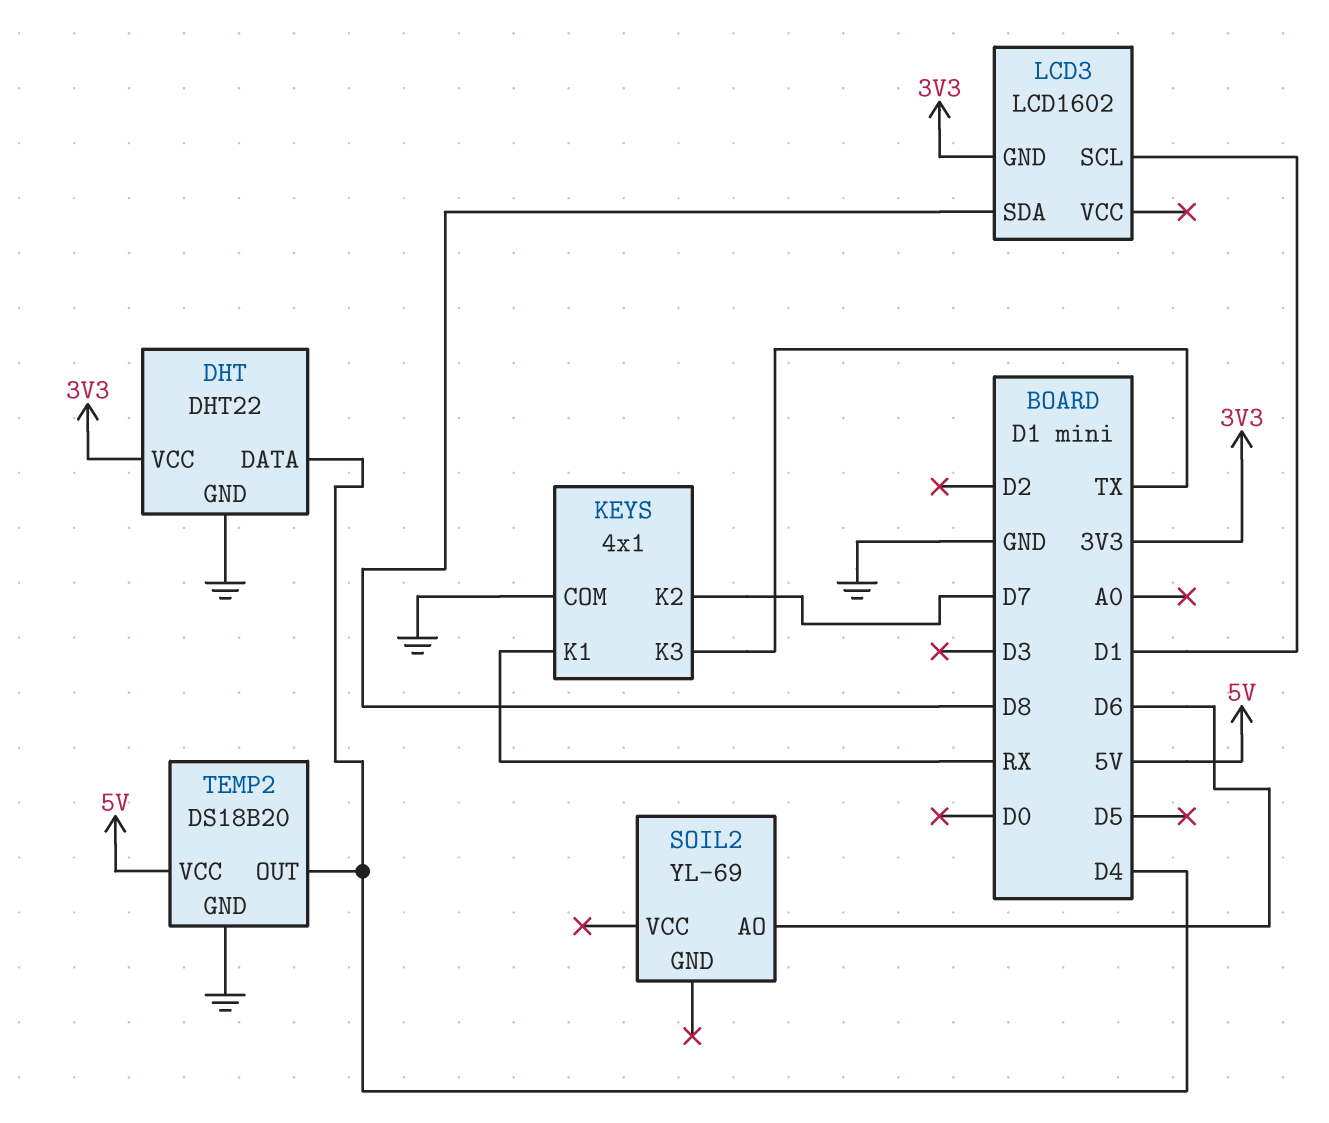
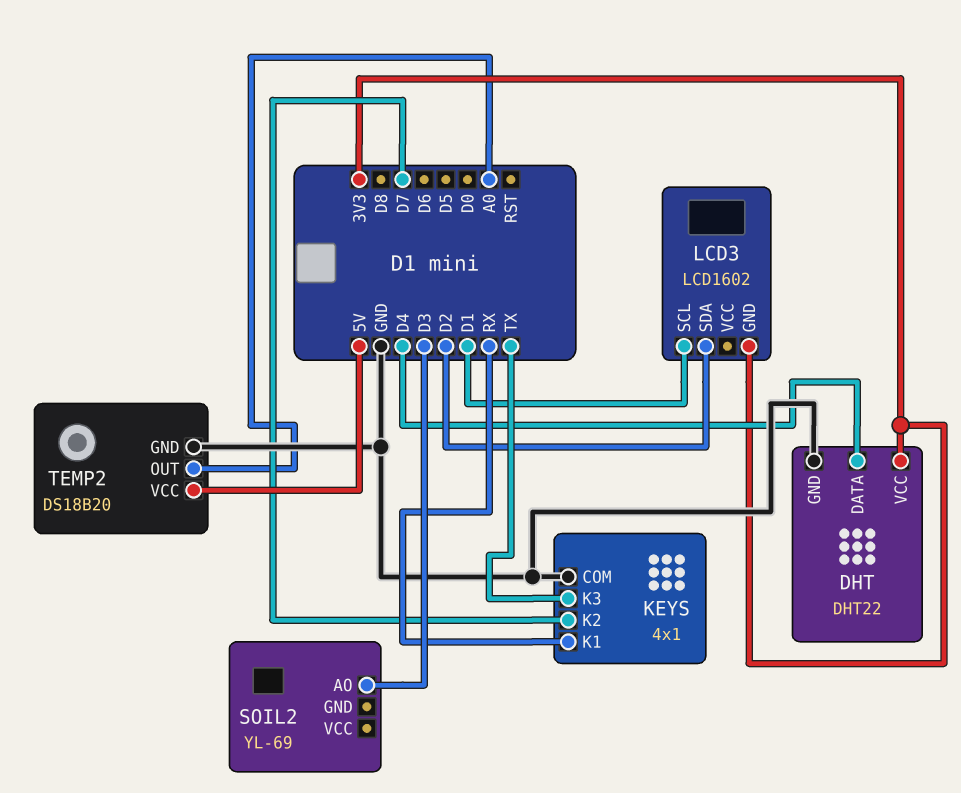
LCD3 pin SDA: D8 -> D2
SOIL2 pin AO: D6 -> D3
TEMP2 pin OUT: D4 -> A0

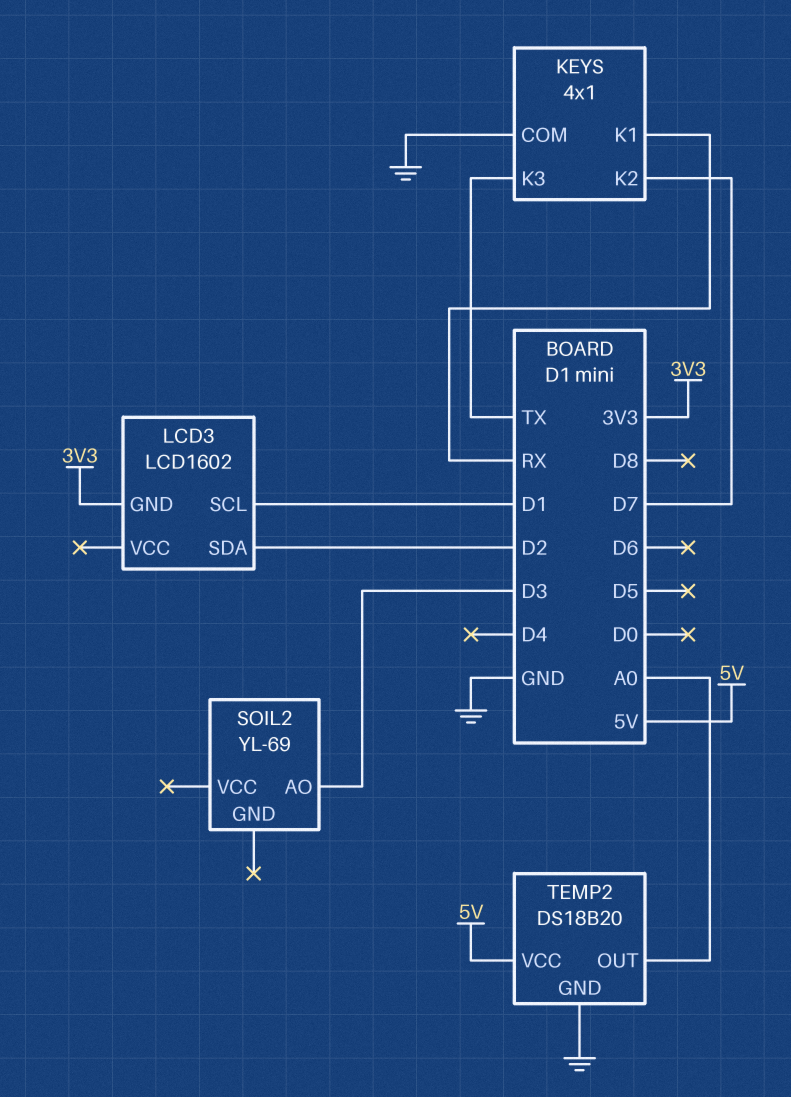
DHT: DHT22 -> none
DHT pin DATA: D4 -> none
DHT pin GND: GND -> none
DHT pin VCC: 3V3 -> none

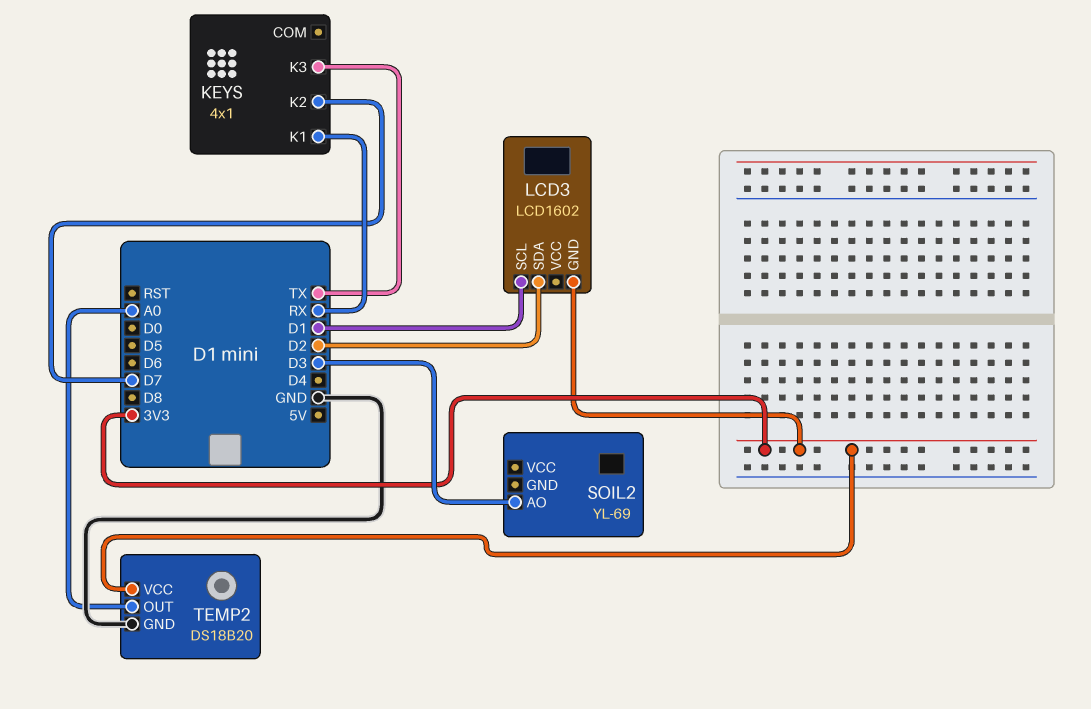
KEYS pin COM: GND -> none
TEMP2 pin VCC: 5V -> 3V3

